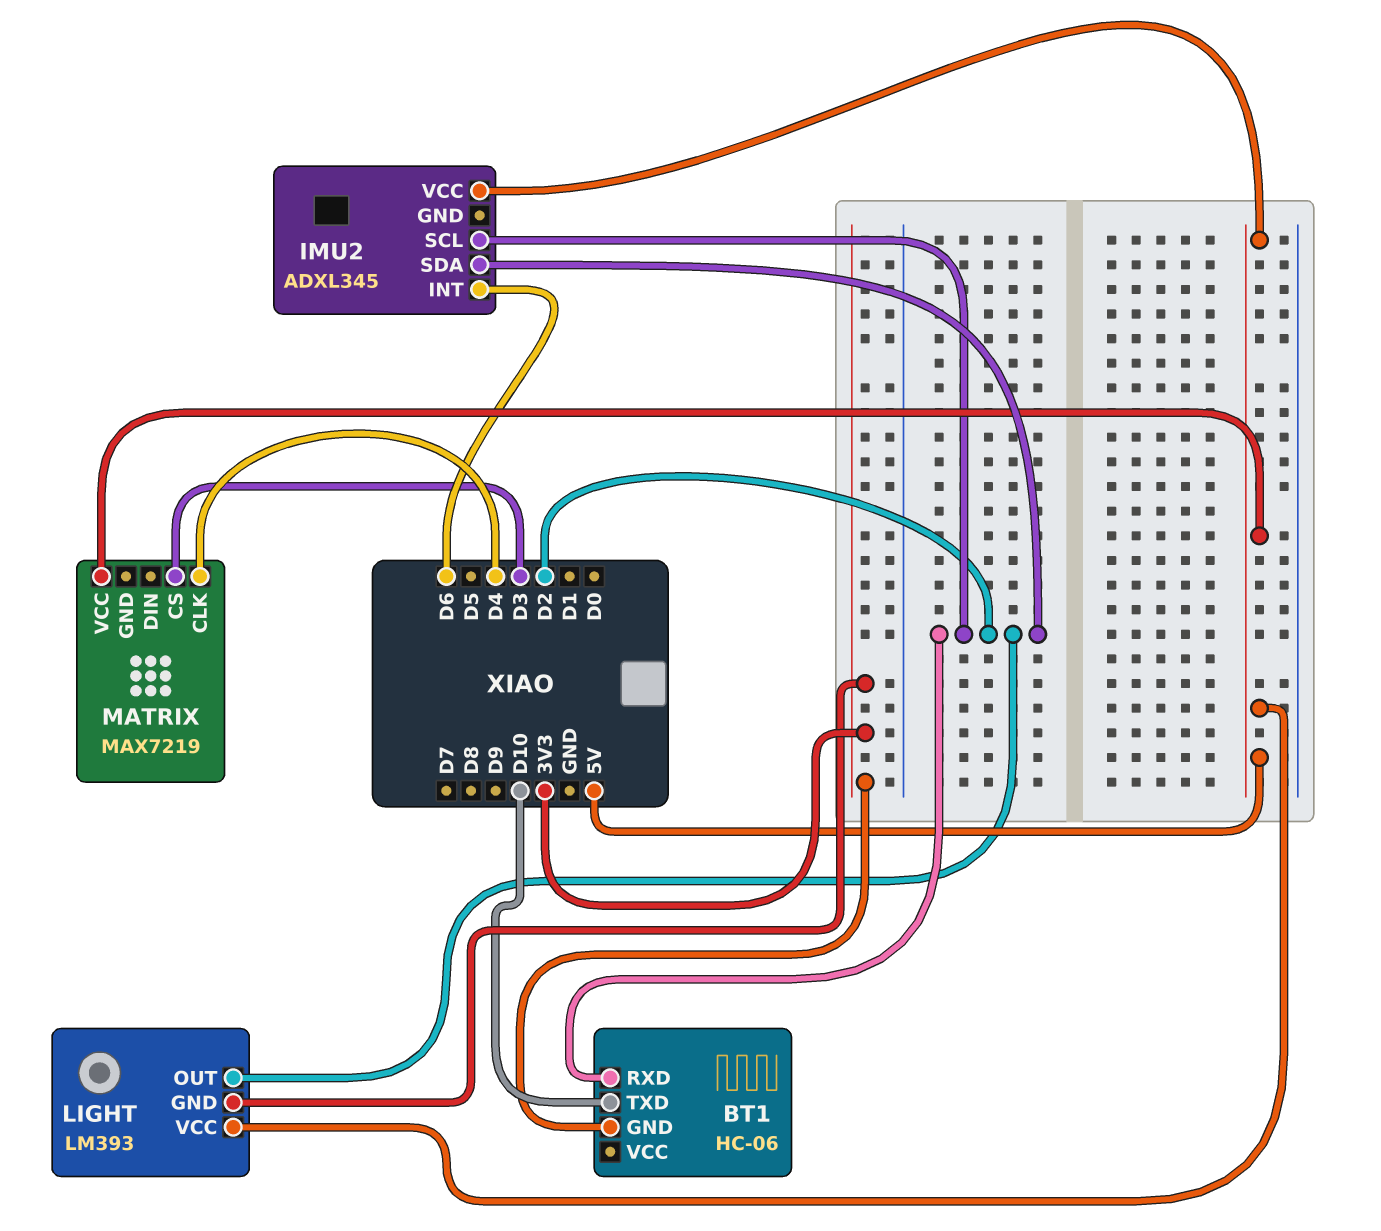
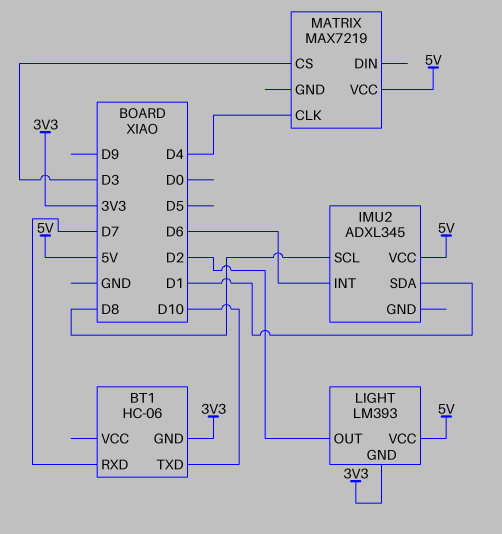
BT1 pin RXD: D2 -> D7
IMU2 pin SCL: D2 -> D8
IMU2 pin SDA: D2 -> D1

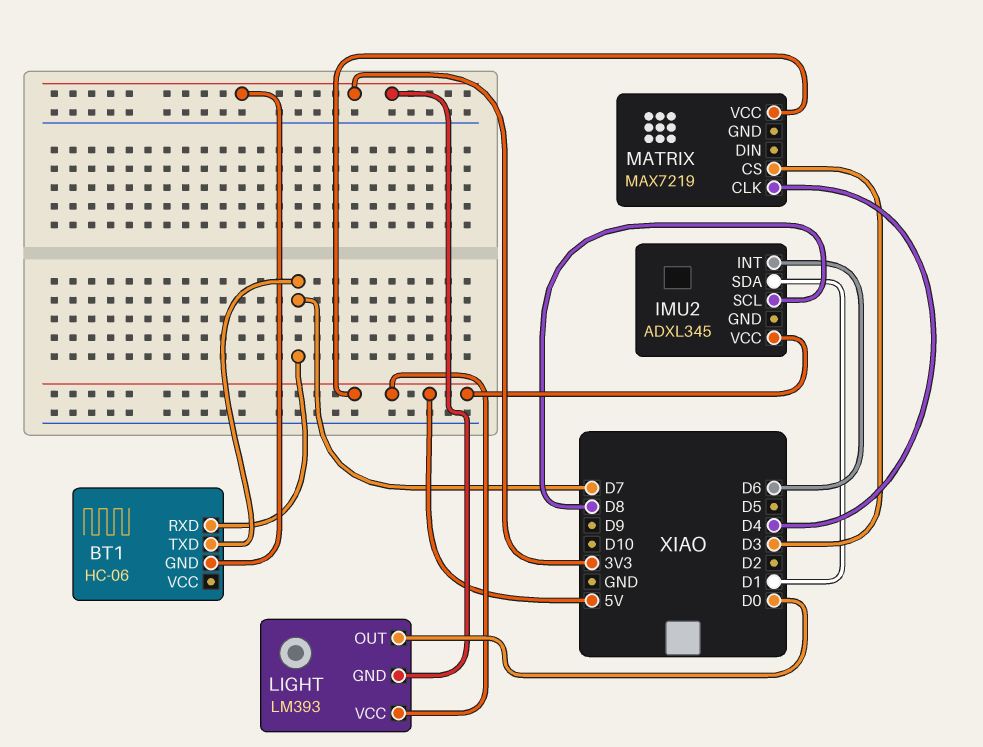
BT1 pin TXD: D10 -> D7
LIGHT pin OUT: D2 -> D0

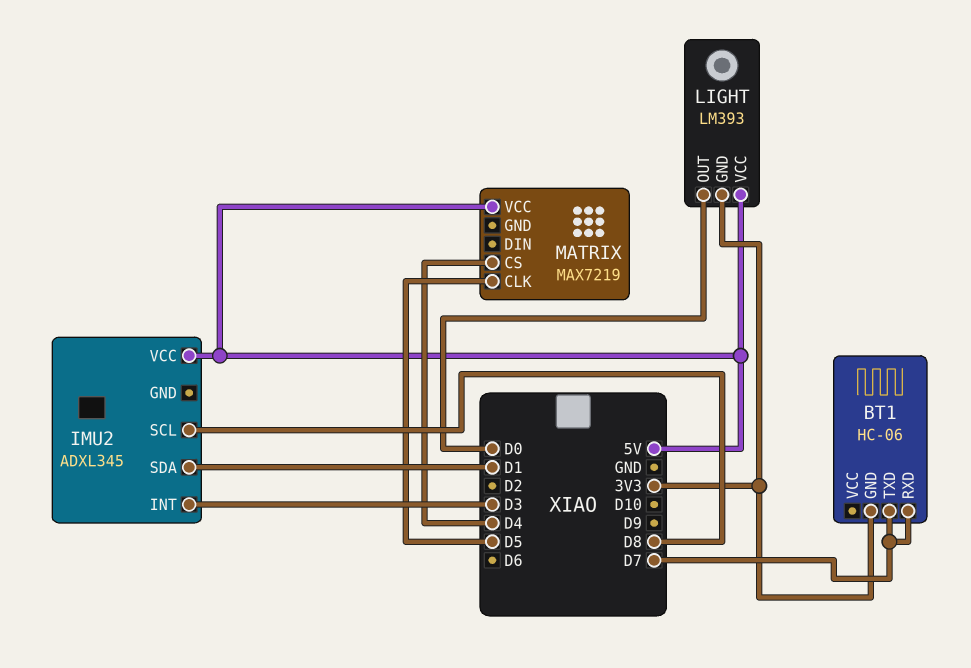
IMU2 pin INT: D6 -> D3
MATRIX pin CLK: D4 -> D5
MATRIX pin CS: D3 -> D4

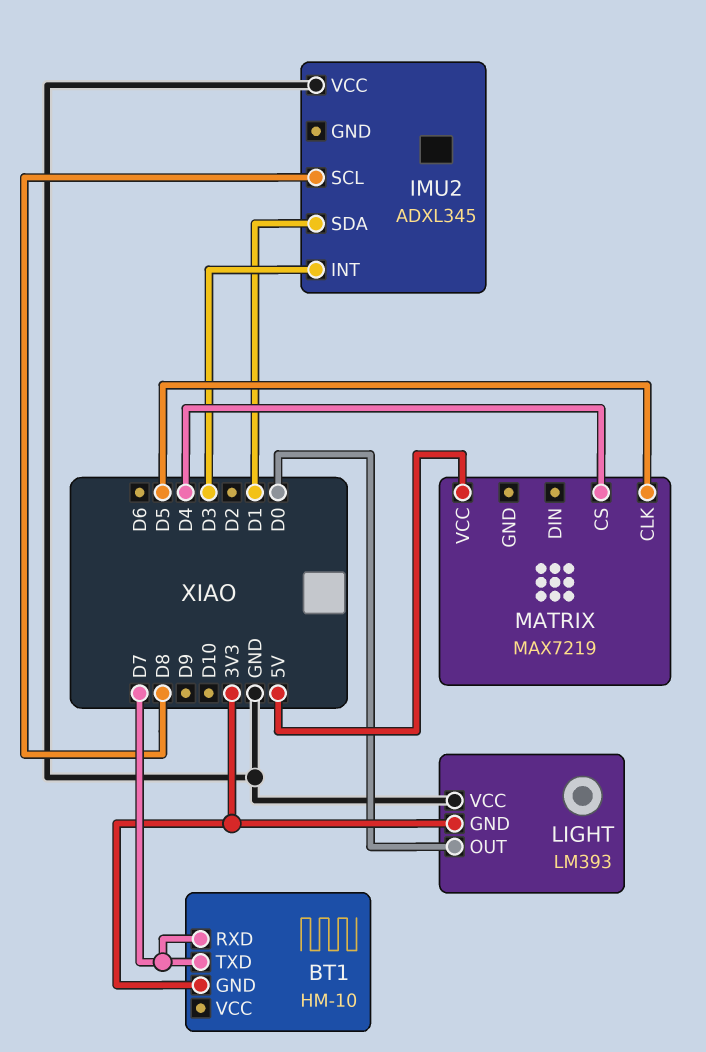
BT1: HC-06 -> HM-10
IMU2 pin VCC: 5V -> GND
LIGHT pin VCC: 5V -> GND

